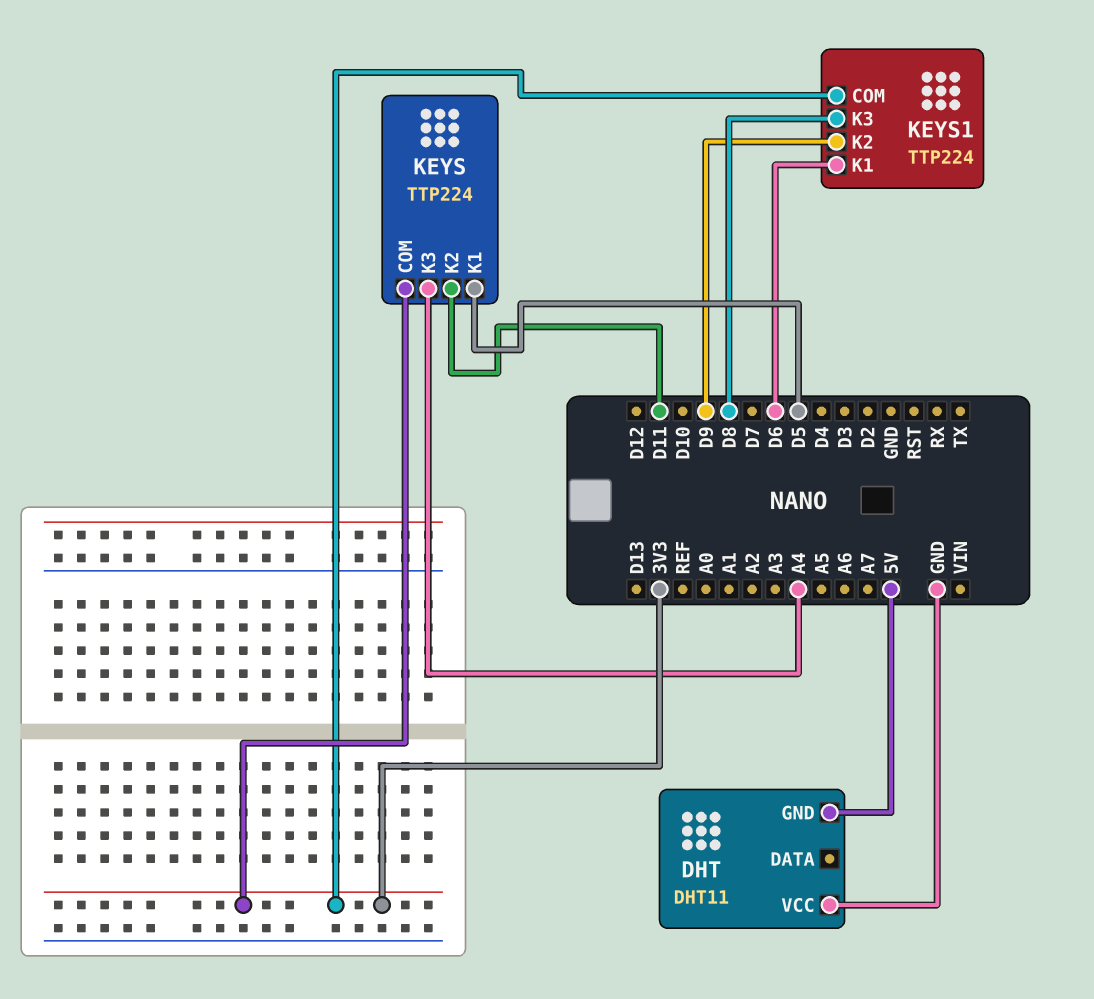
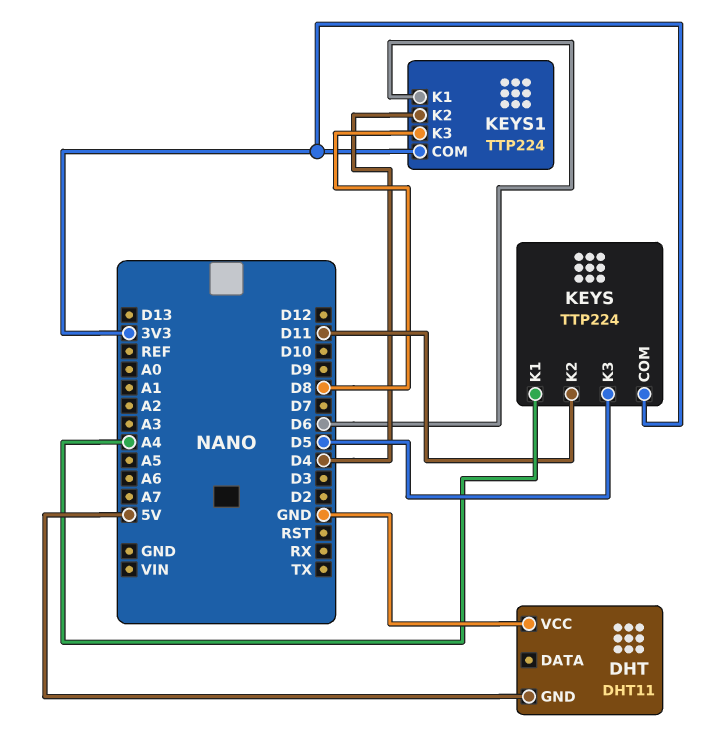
KEYS pin K1: D5 -> A4
KEYS pin K3: A4 -> D5
KEYS1 pin K2: D9 -> D4

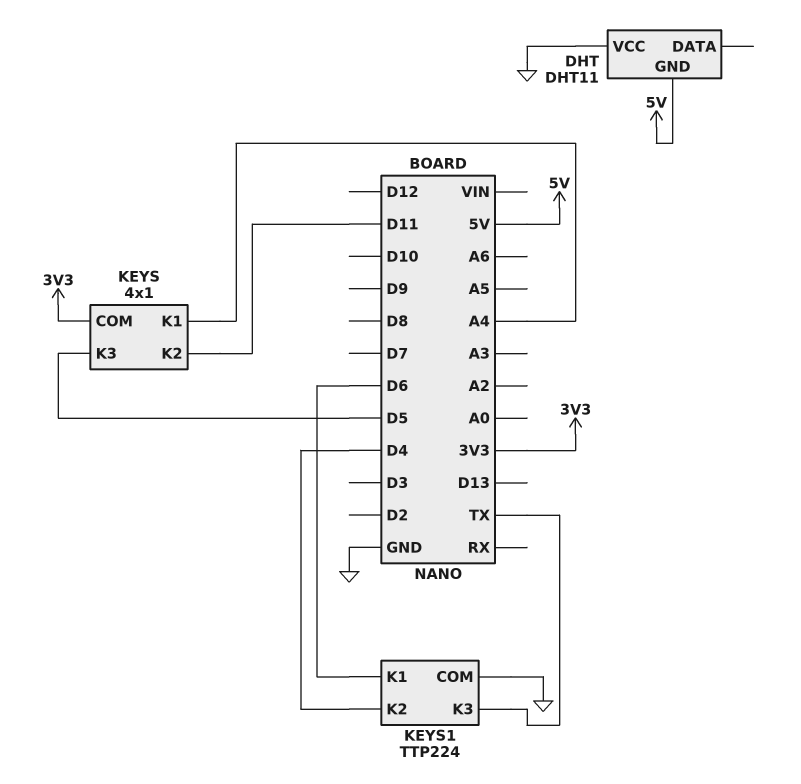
KEYS: TTP224 -> 4x1
KEYS1 pin COM: 3V3 -> GND
KEYS1 pin K3: D8 -> TX

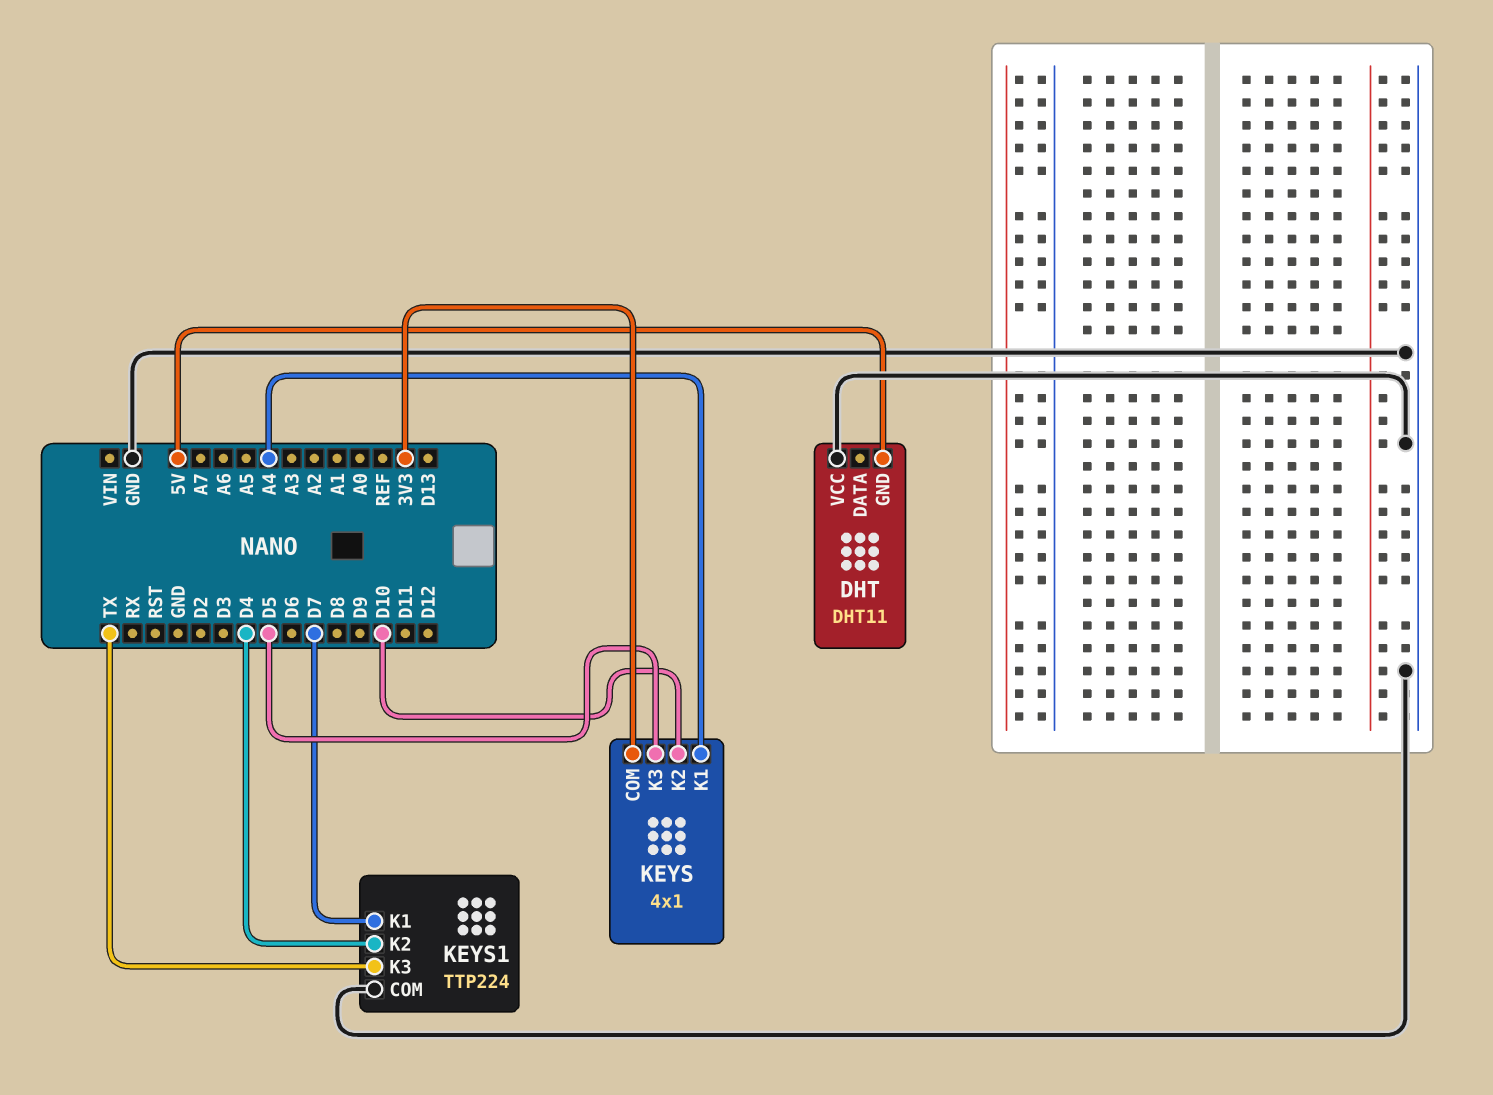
KEYS pin K2: D11 -> D10
KEYS1 pin K1: D6 -> D7

